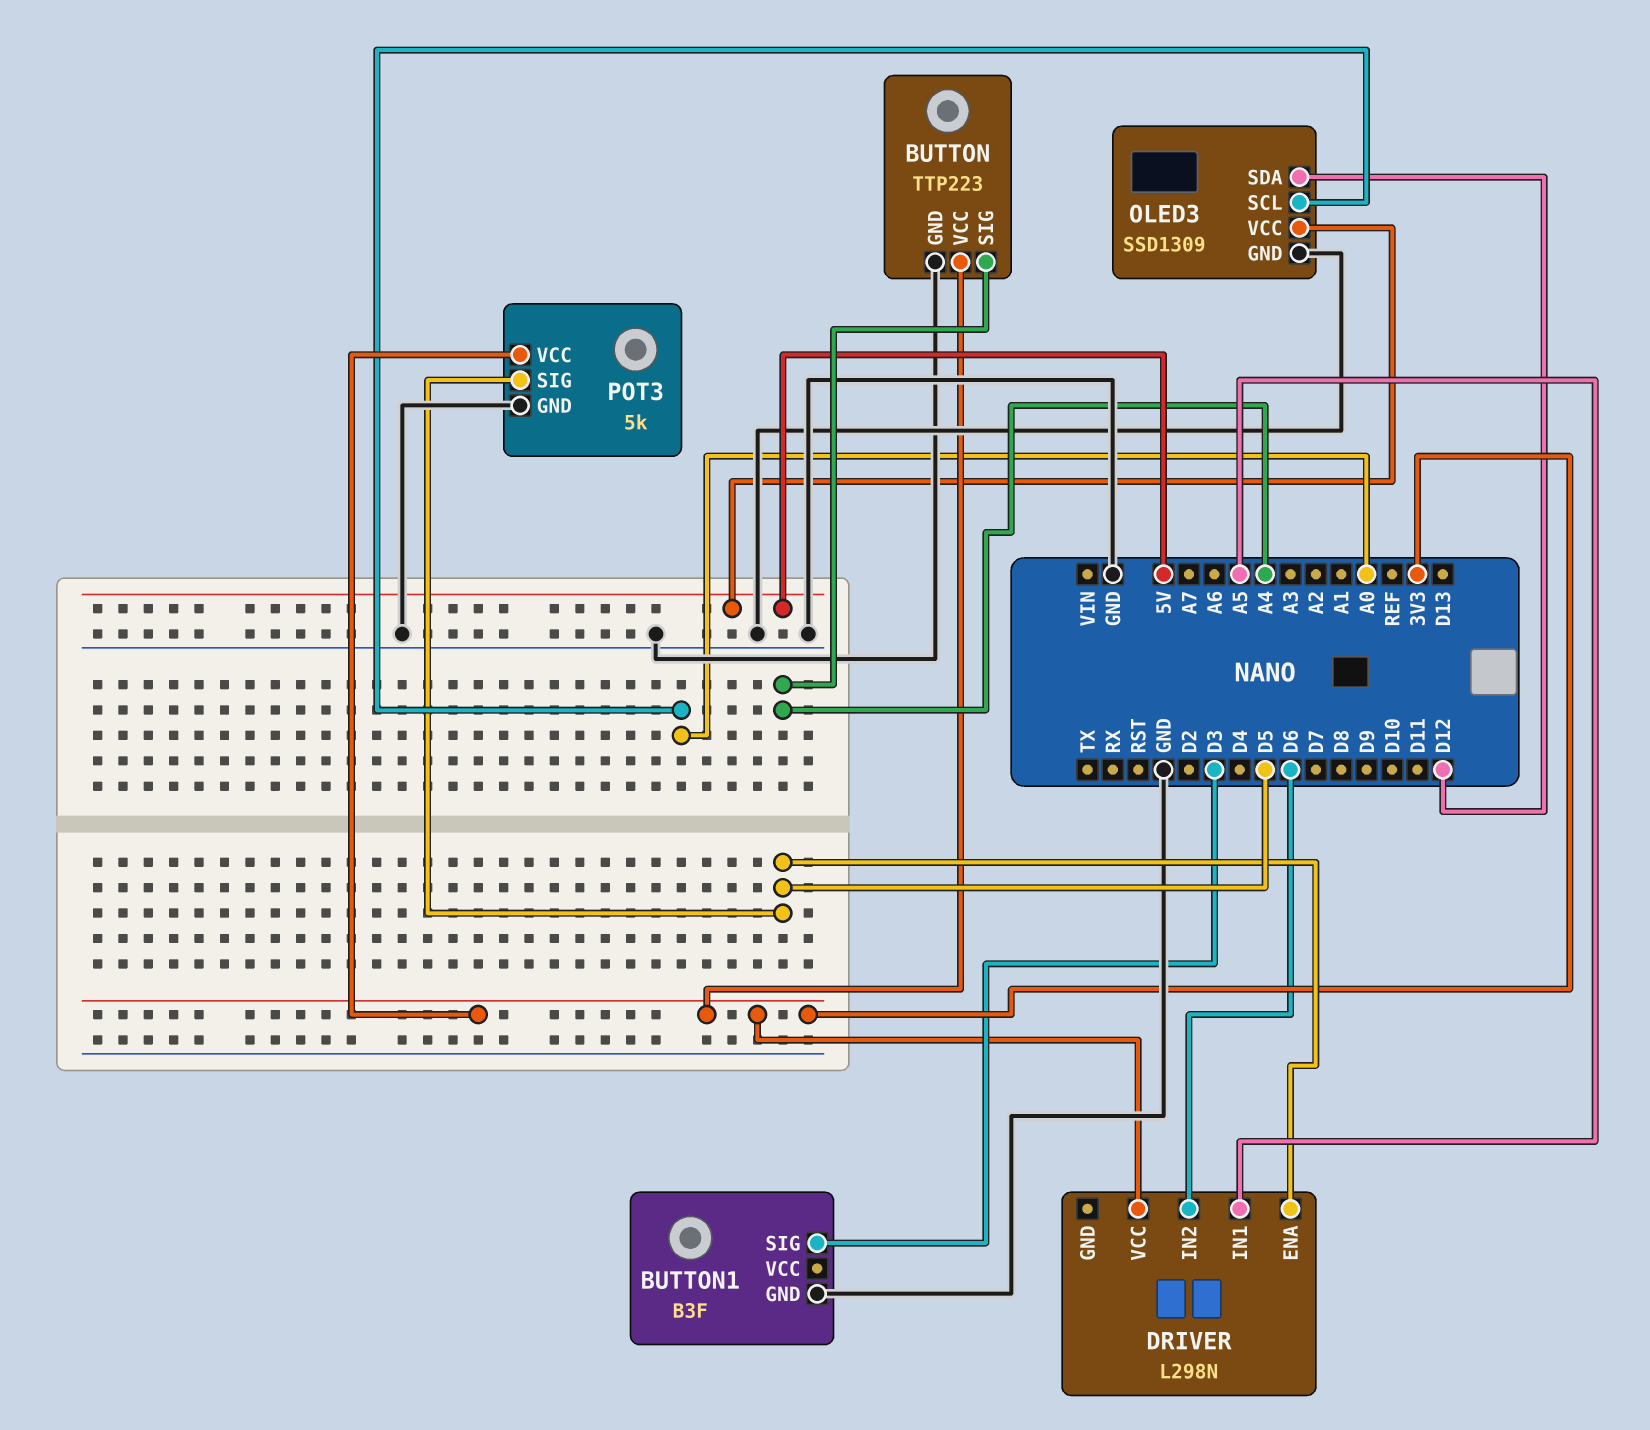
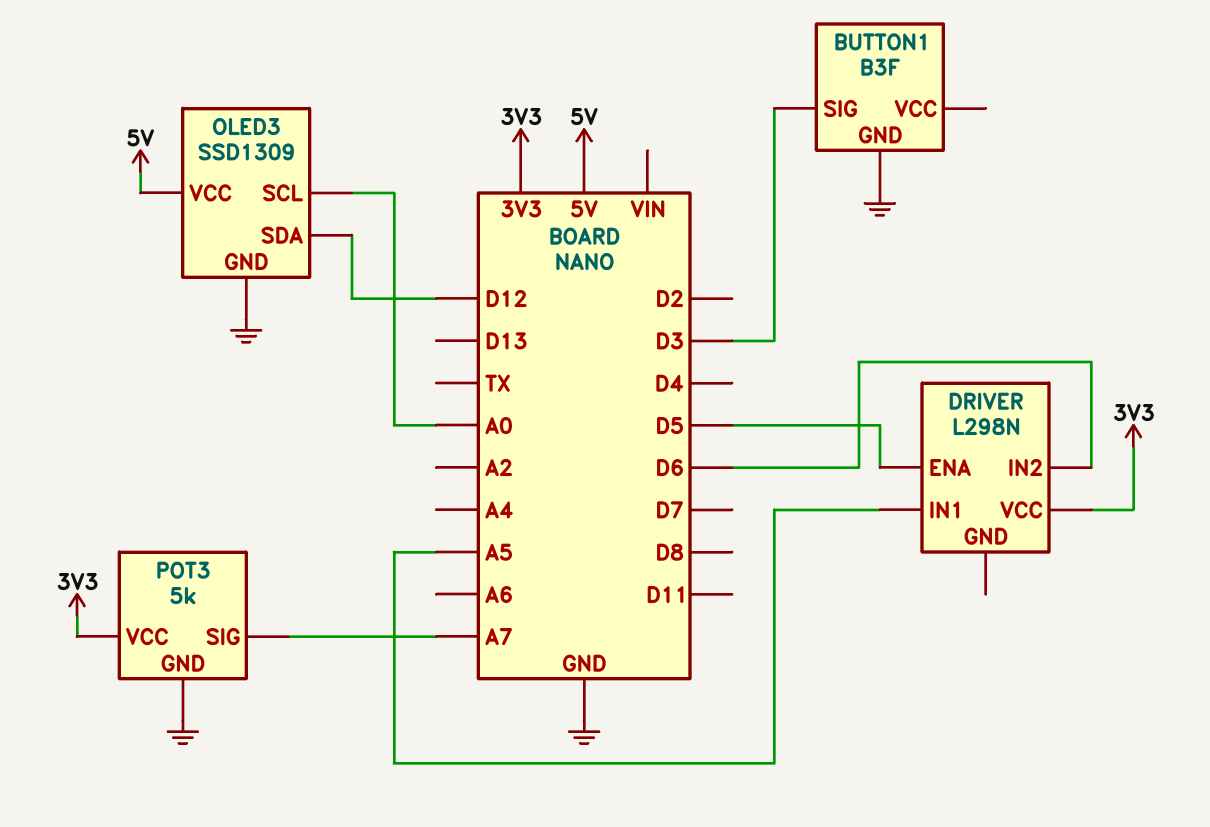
BUTTON: TTP223 -> none
BUTTON pin GND: GND -> none
BUTTON pin SIG: A4 -> none
BUTTON pin VCC: 3V3 -> none
POT3 pin SIG: D5 -> A7

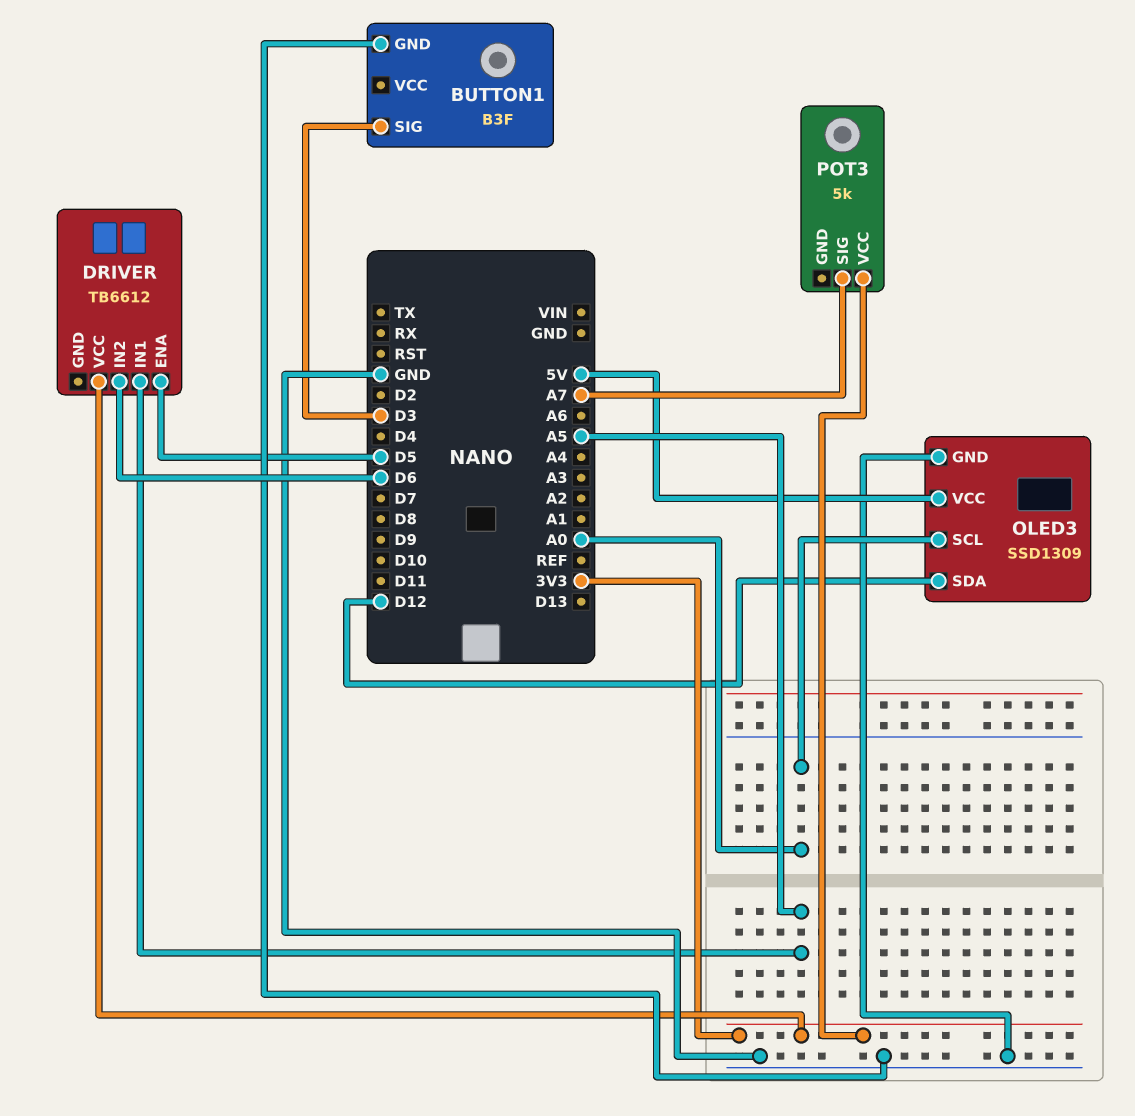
DRIVER: L298N -> TB6612
POT3 pin GND: GND -> none

